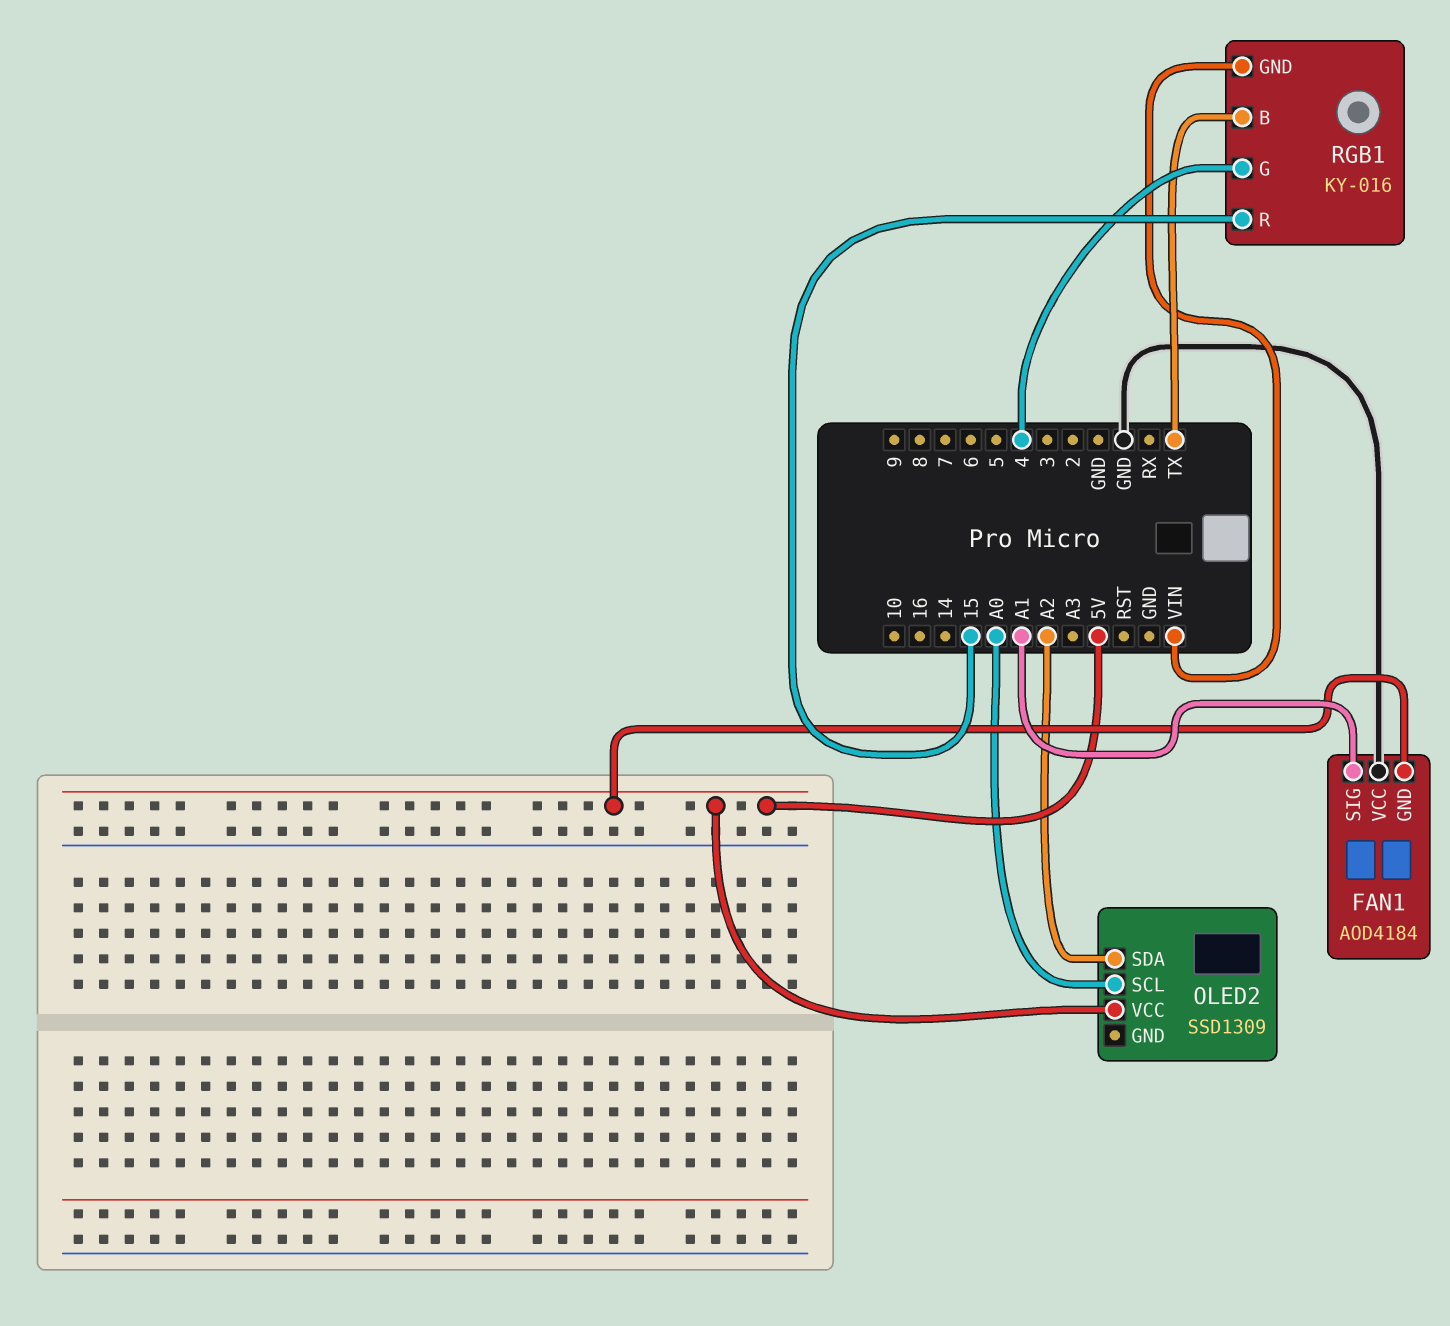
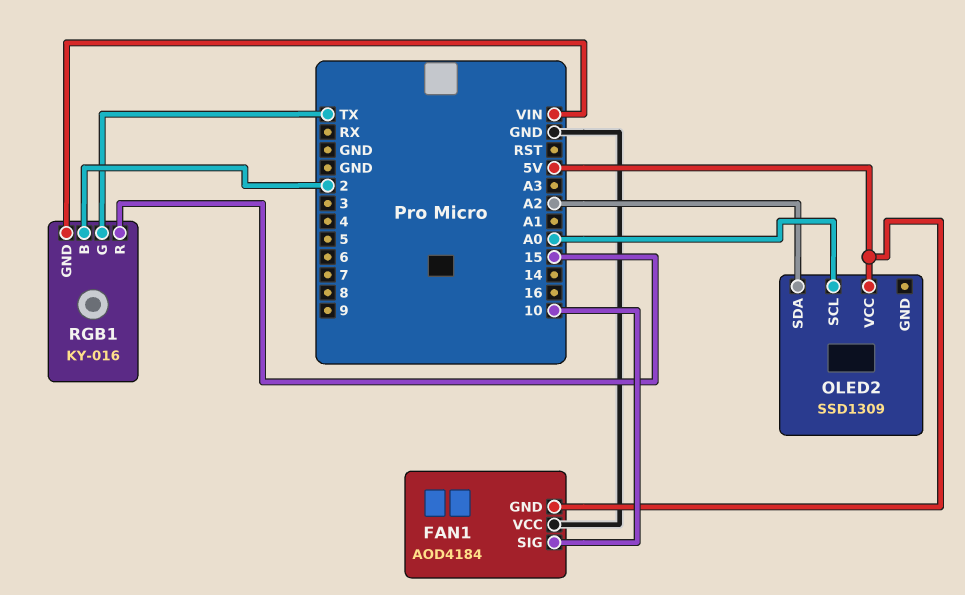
FAN1 pin SIG: A1 -> 10
RGB1 pin B: TX -> 2
RGB1 pin G: 4 -> TX

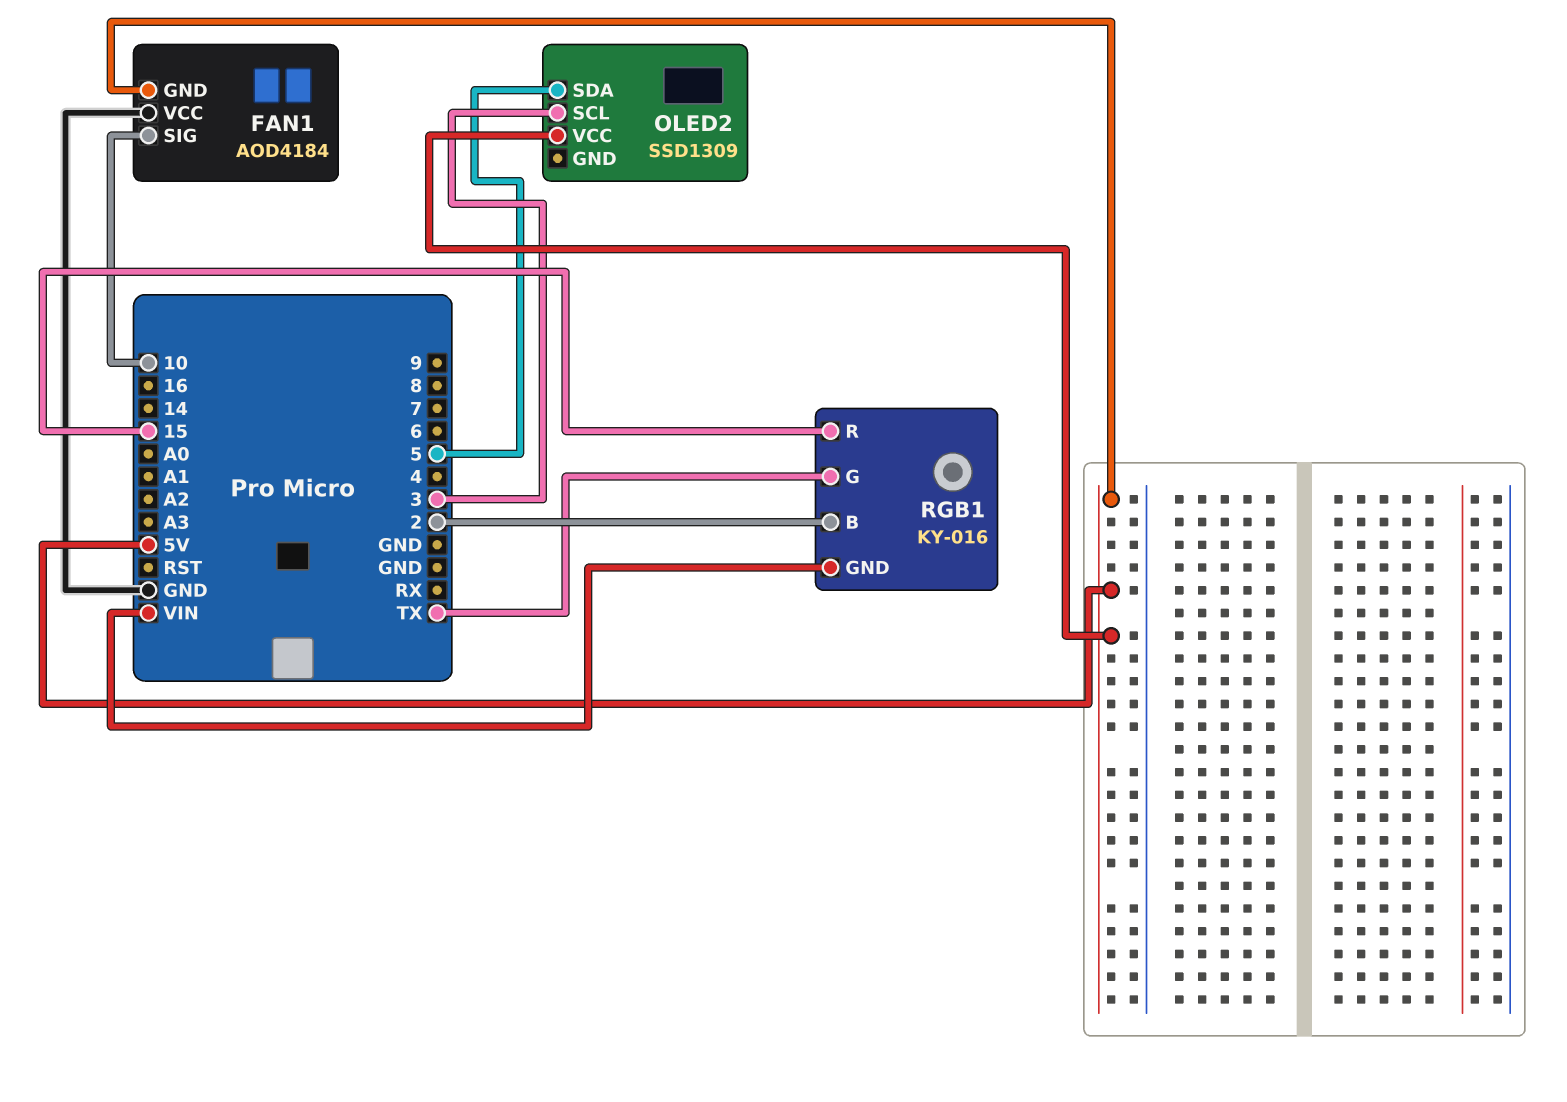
OLED2 pin SCL: A0 -> 3
OLED2 pin SDA: A2 -> 5

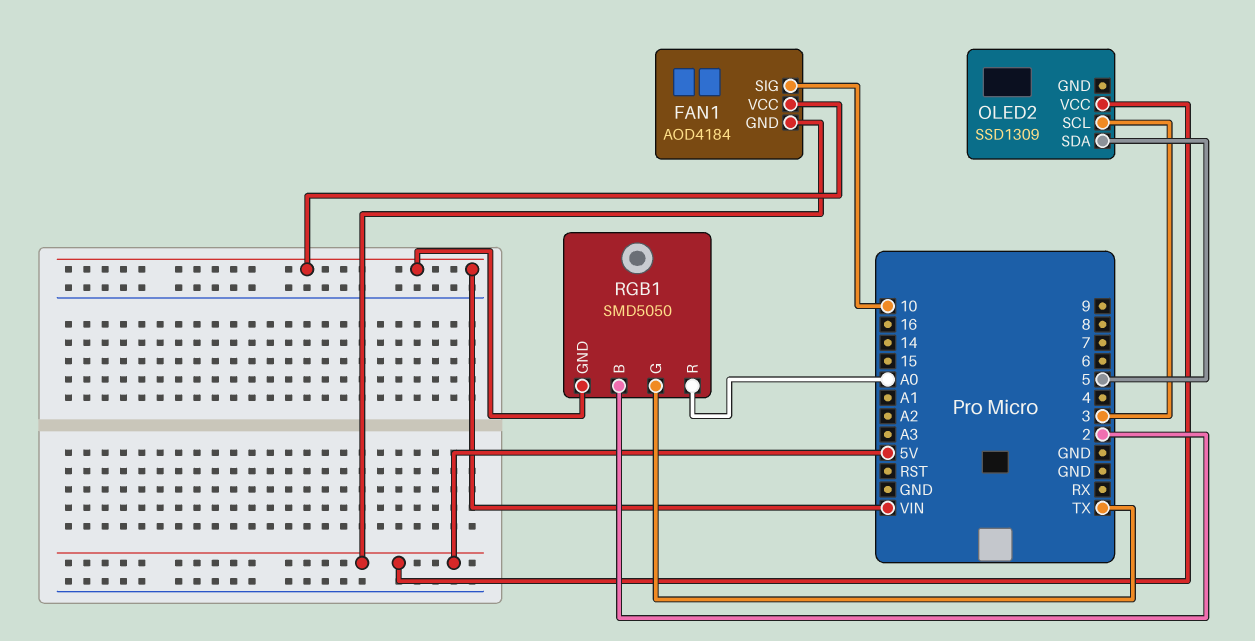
FAN1 pin VCC: GND -> VIN
RGB1: KY-016 -> SMD5050
RGB1 pin R: 15 -> A0

